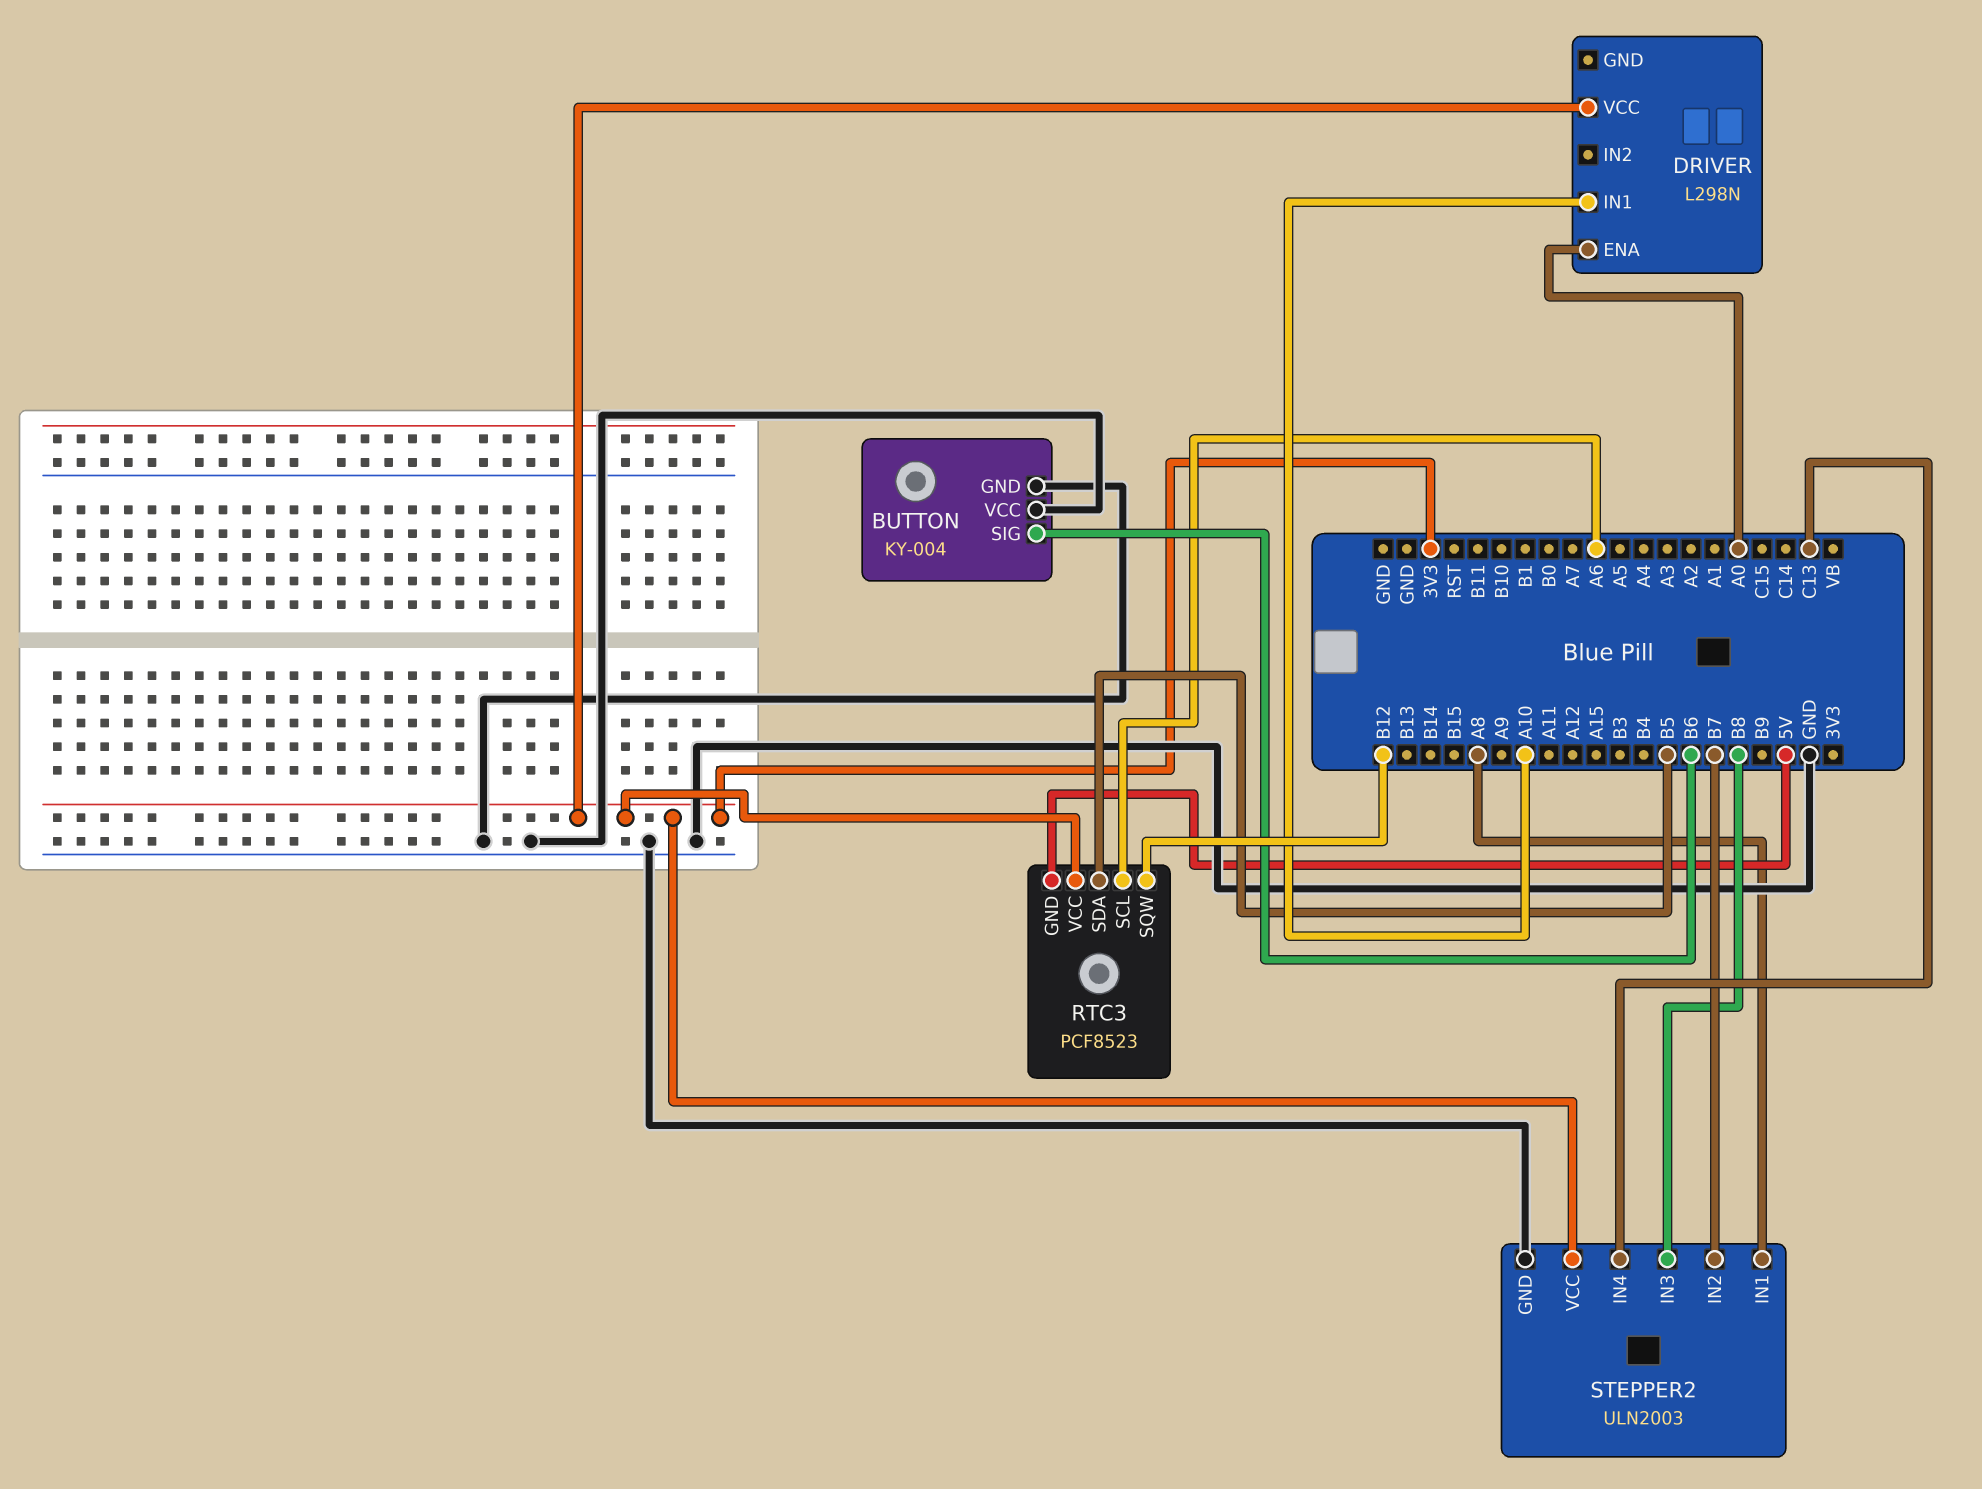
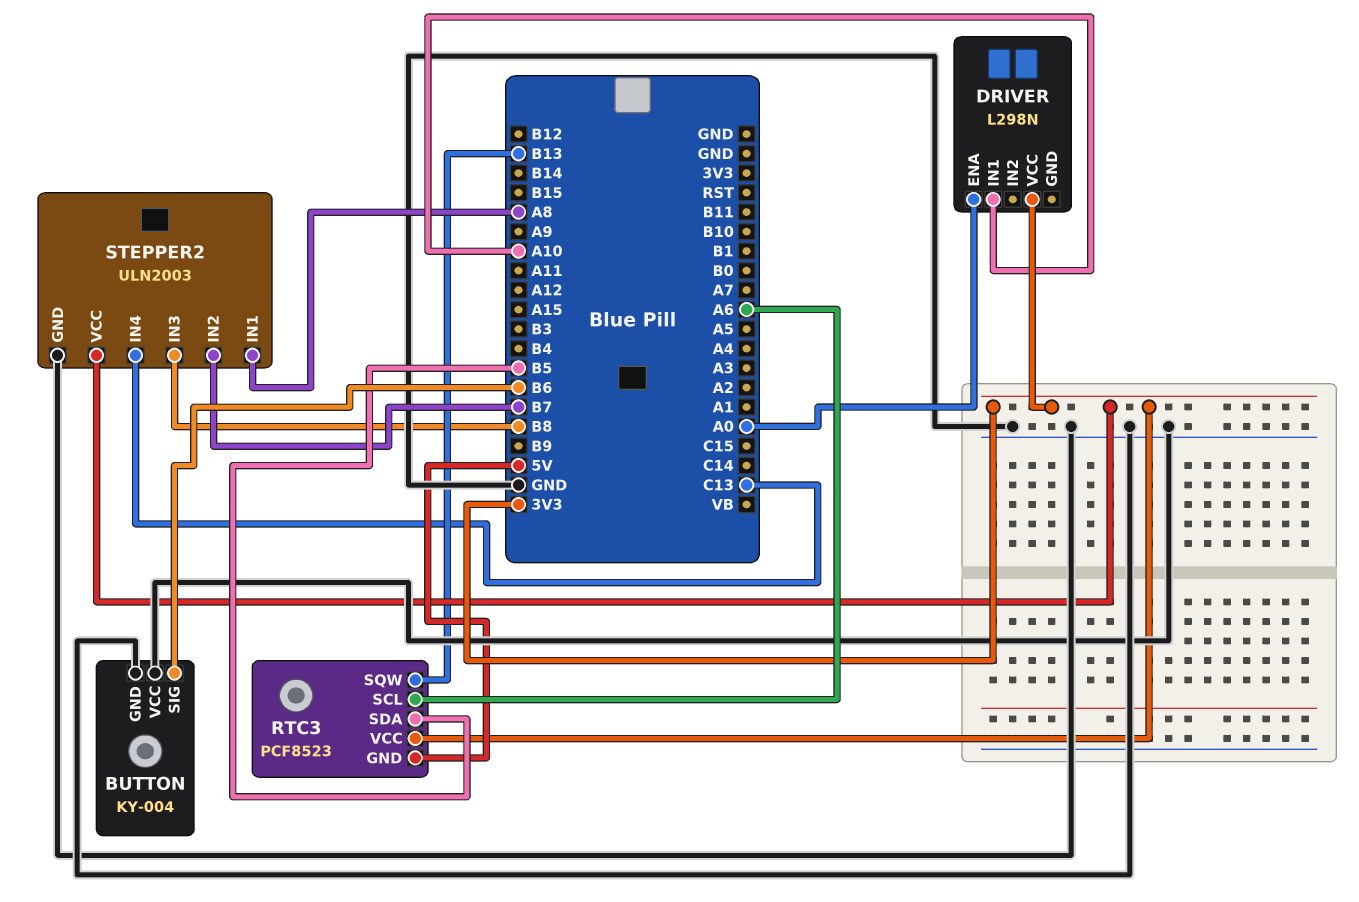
RTC3 pin SQW: B12 -> B13

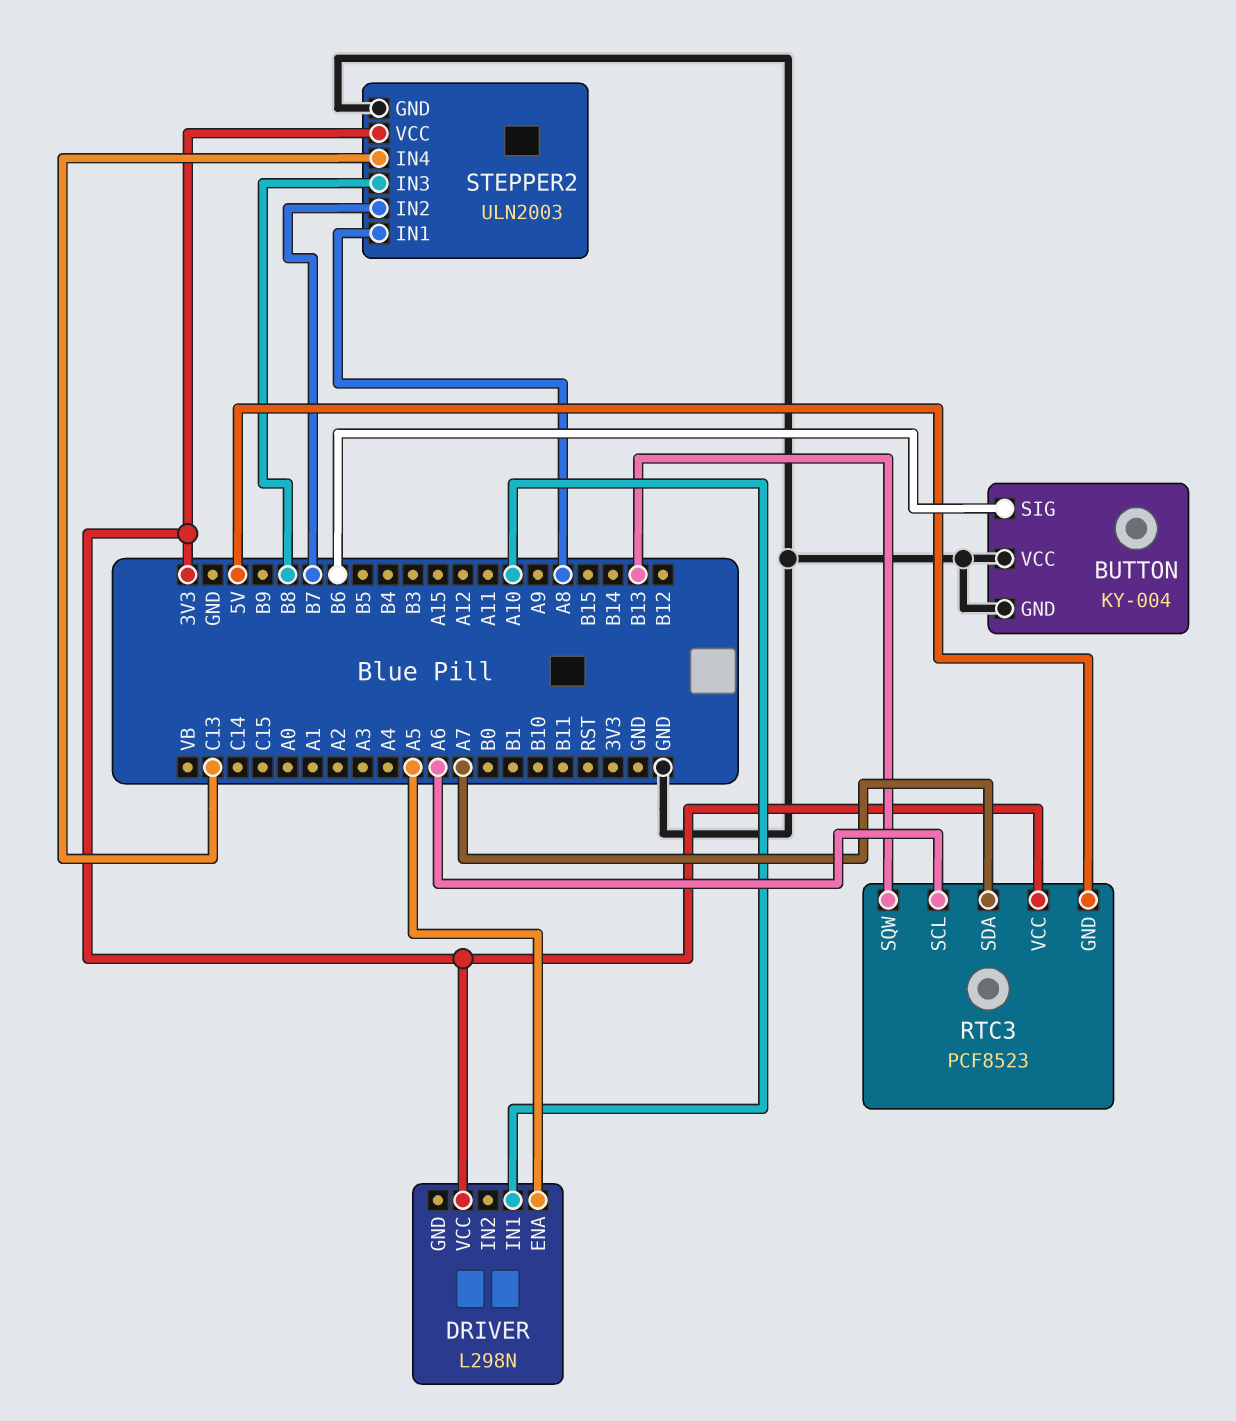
DRIVER pin ENA: A0 -> A5
RTC3 pin SDA: B5 -> A7

